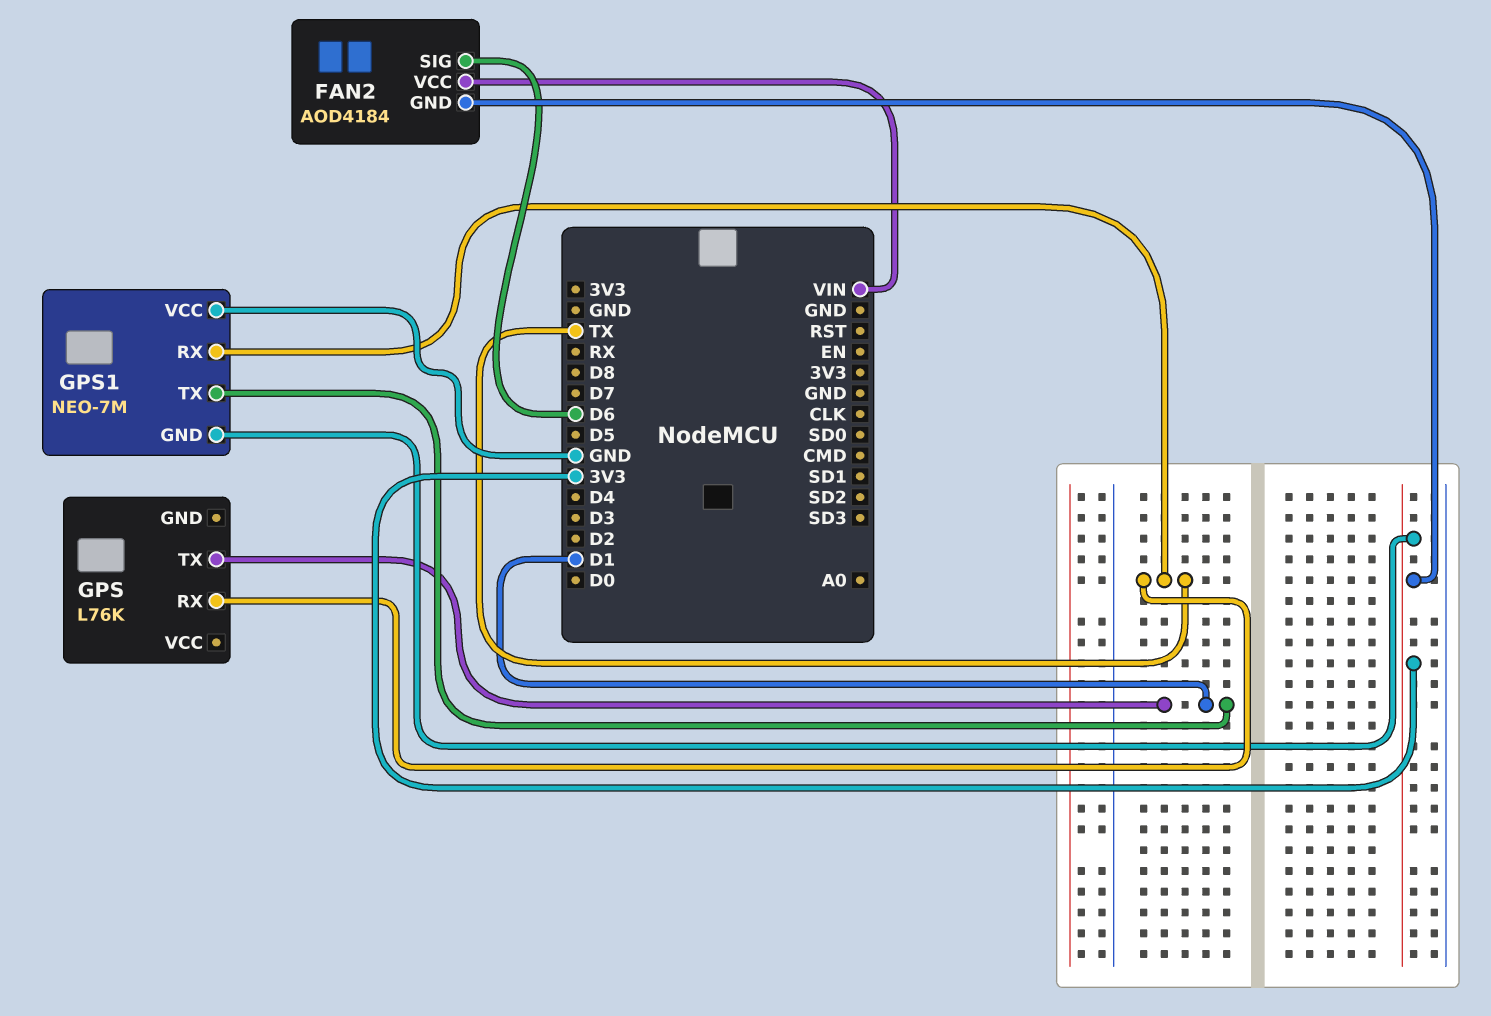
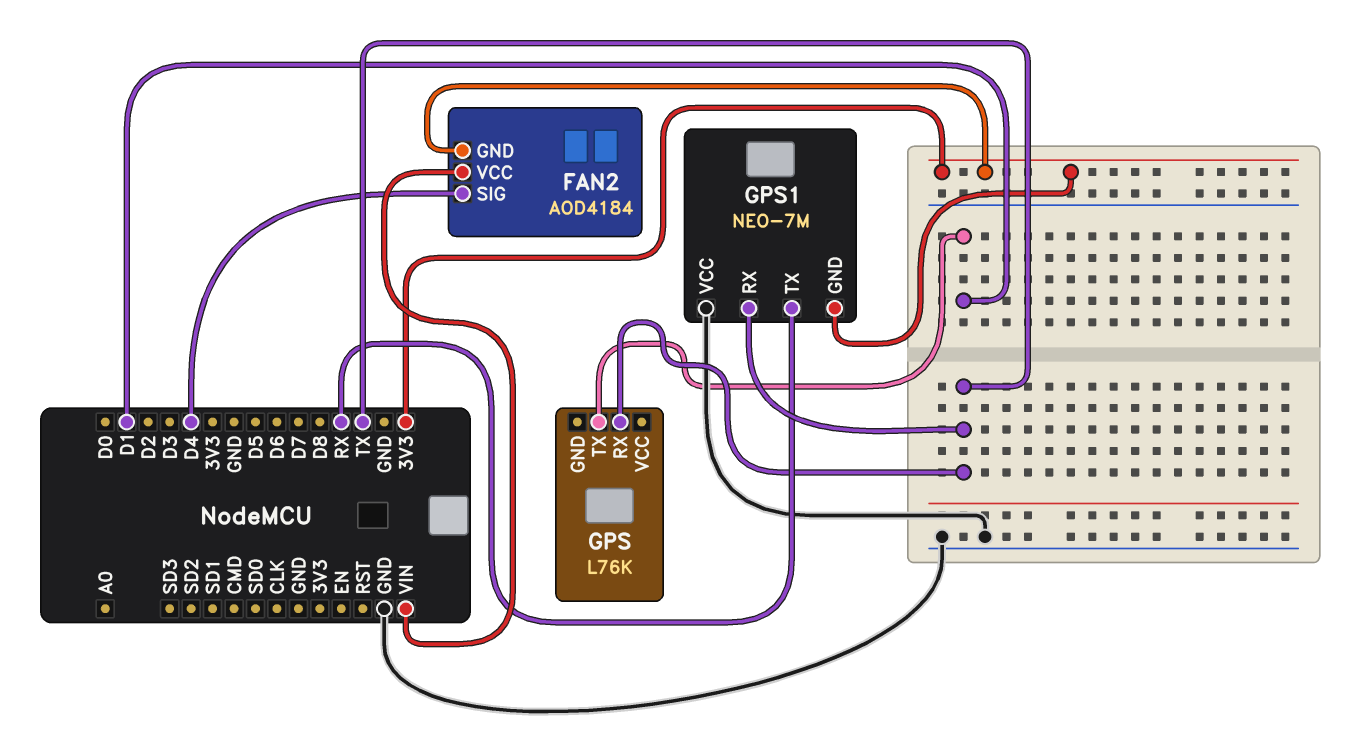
FAN2 pin SIG: D6 -> D4
GPS1 pin TX: D1 -> RX

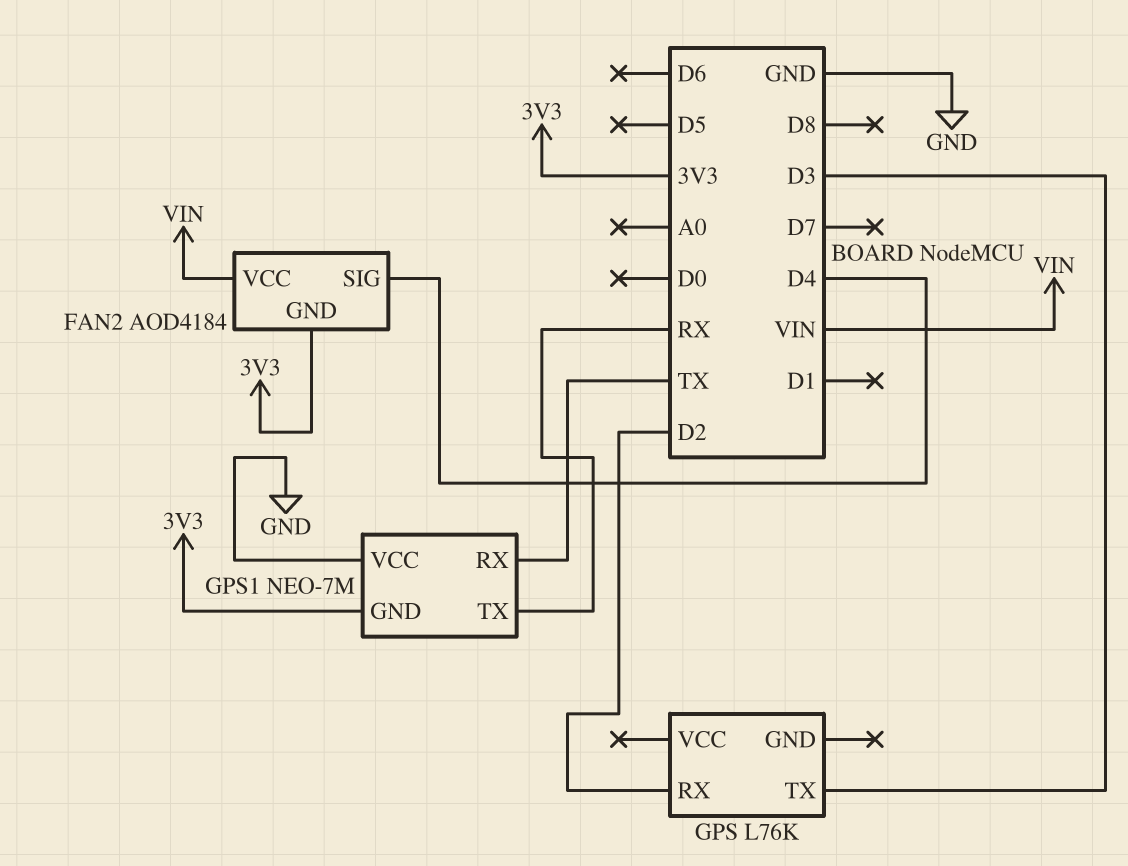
GPS pin RX: TX -> D2
GPS pin TX: D1 -> D3

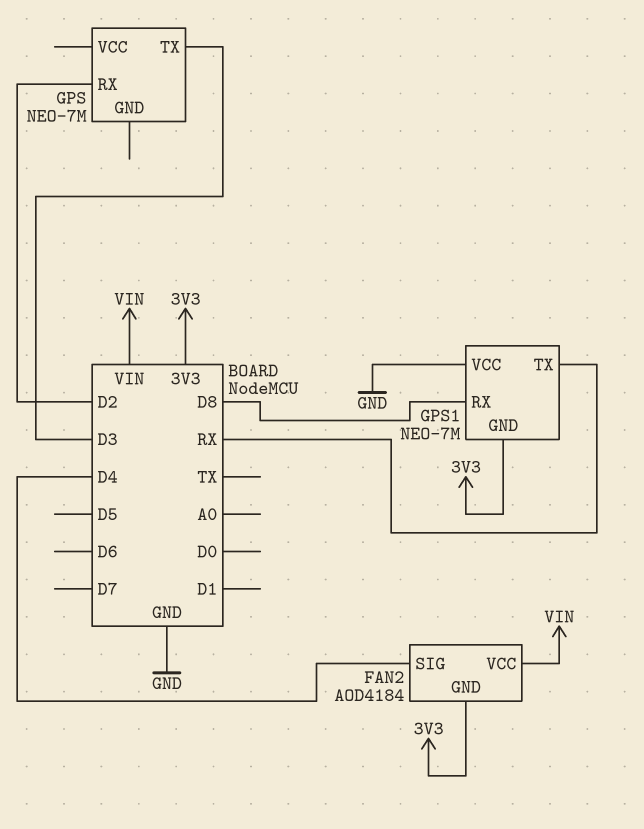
GPS: L76K -> NEO-7M
GPS1 pin RX: TX -> D8

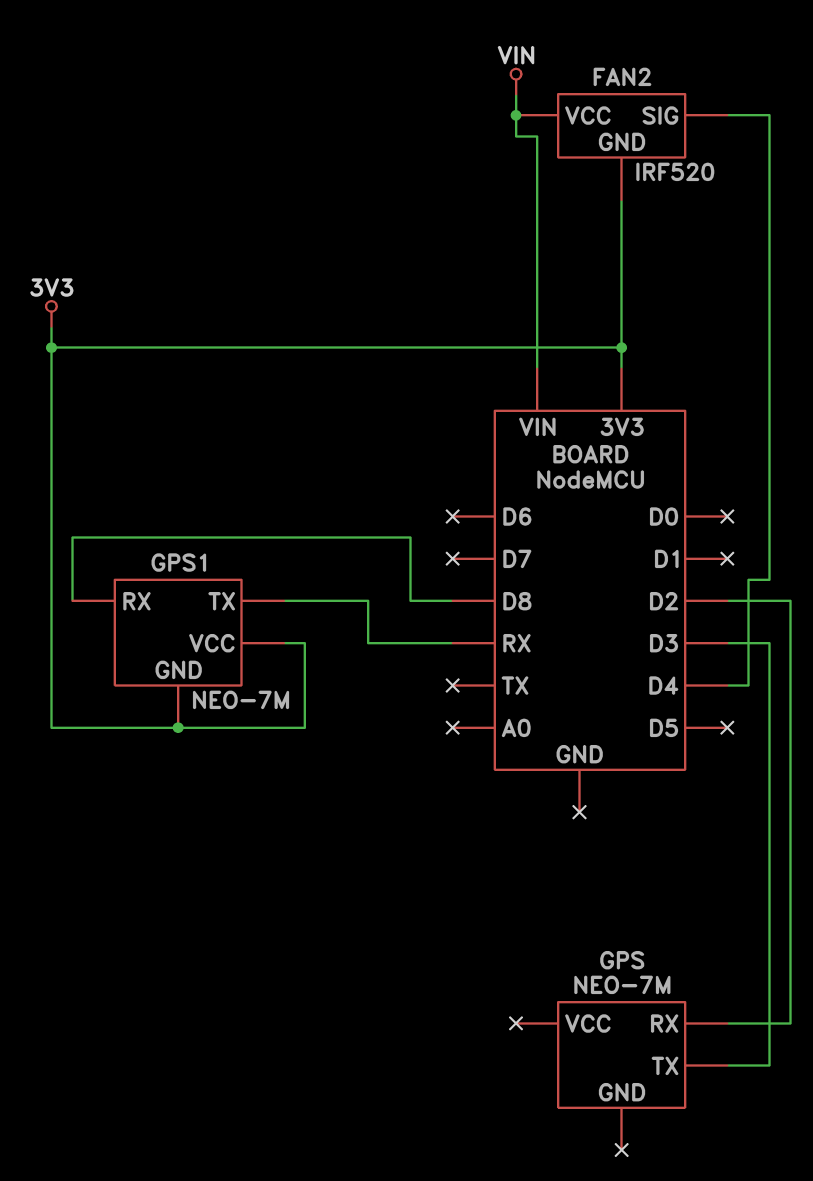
FAN2: AOD4184 -> IRF520
GPS1 pin VCC: GND -> 3V3

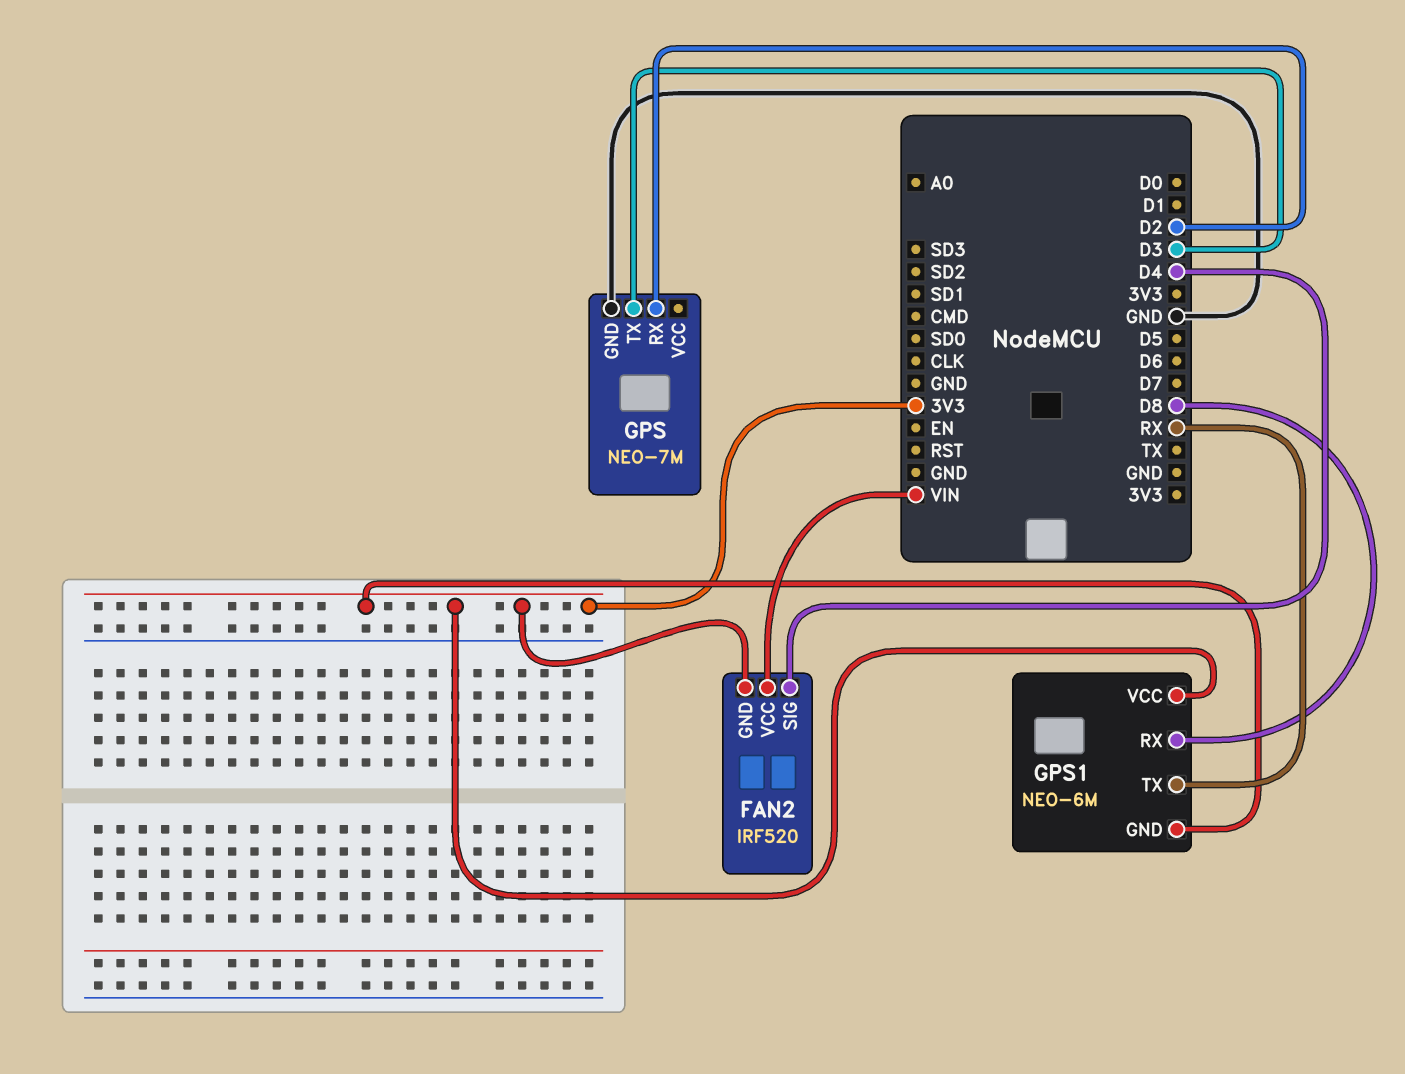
GPS pin GND: none -> GND
GPS1: NEO-7M -> NEO-6M

